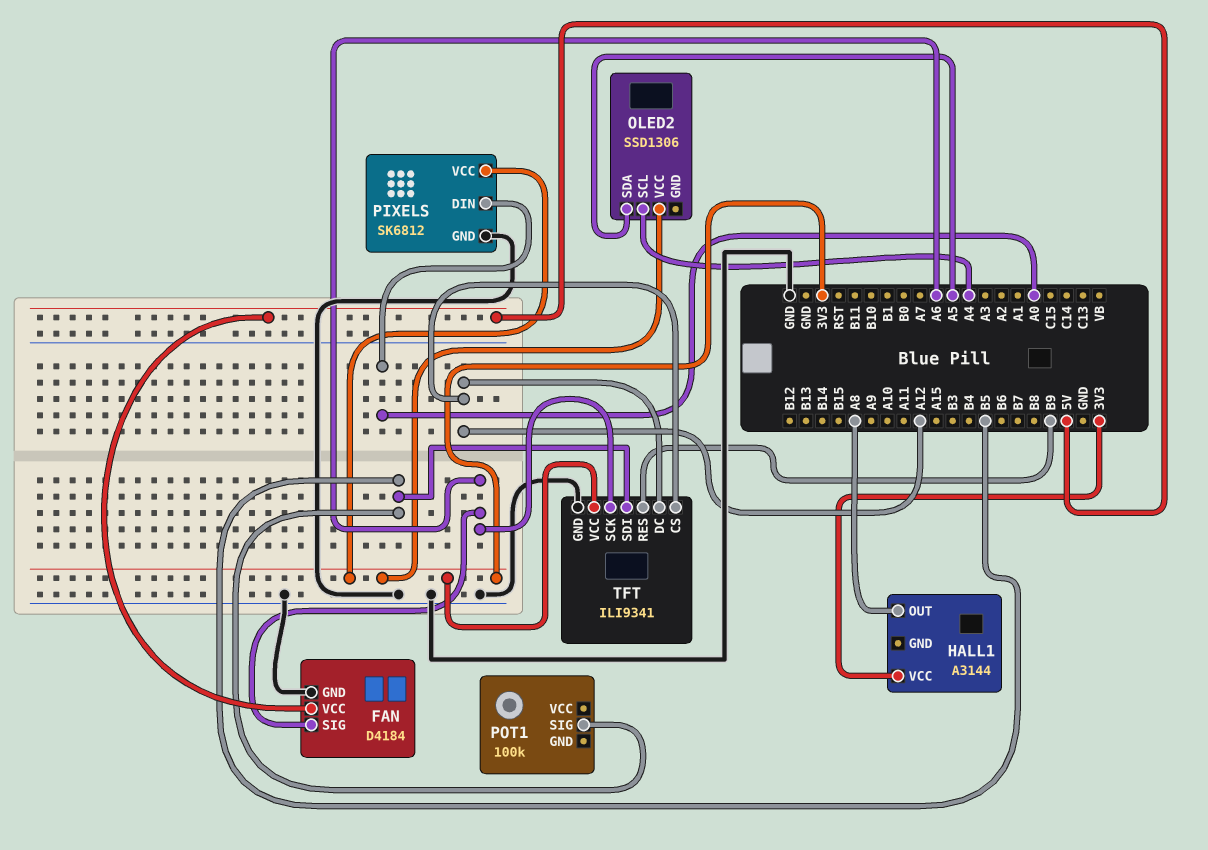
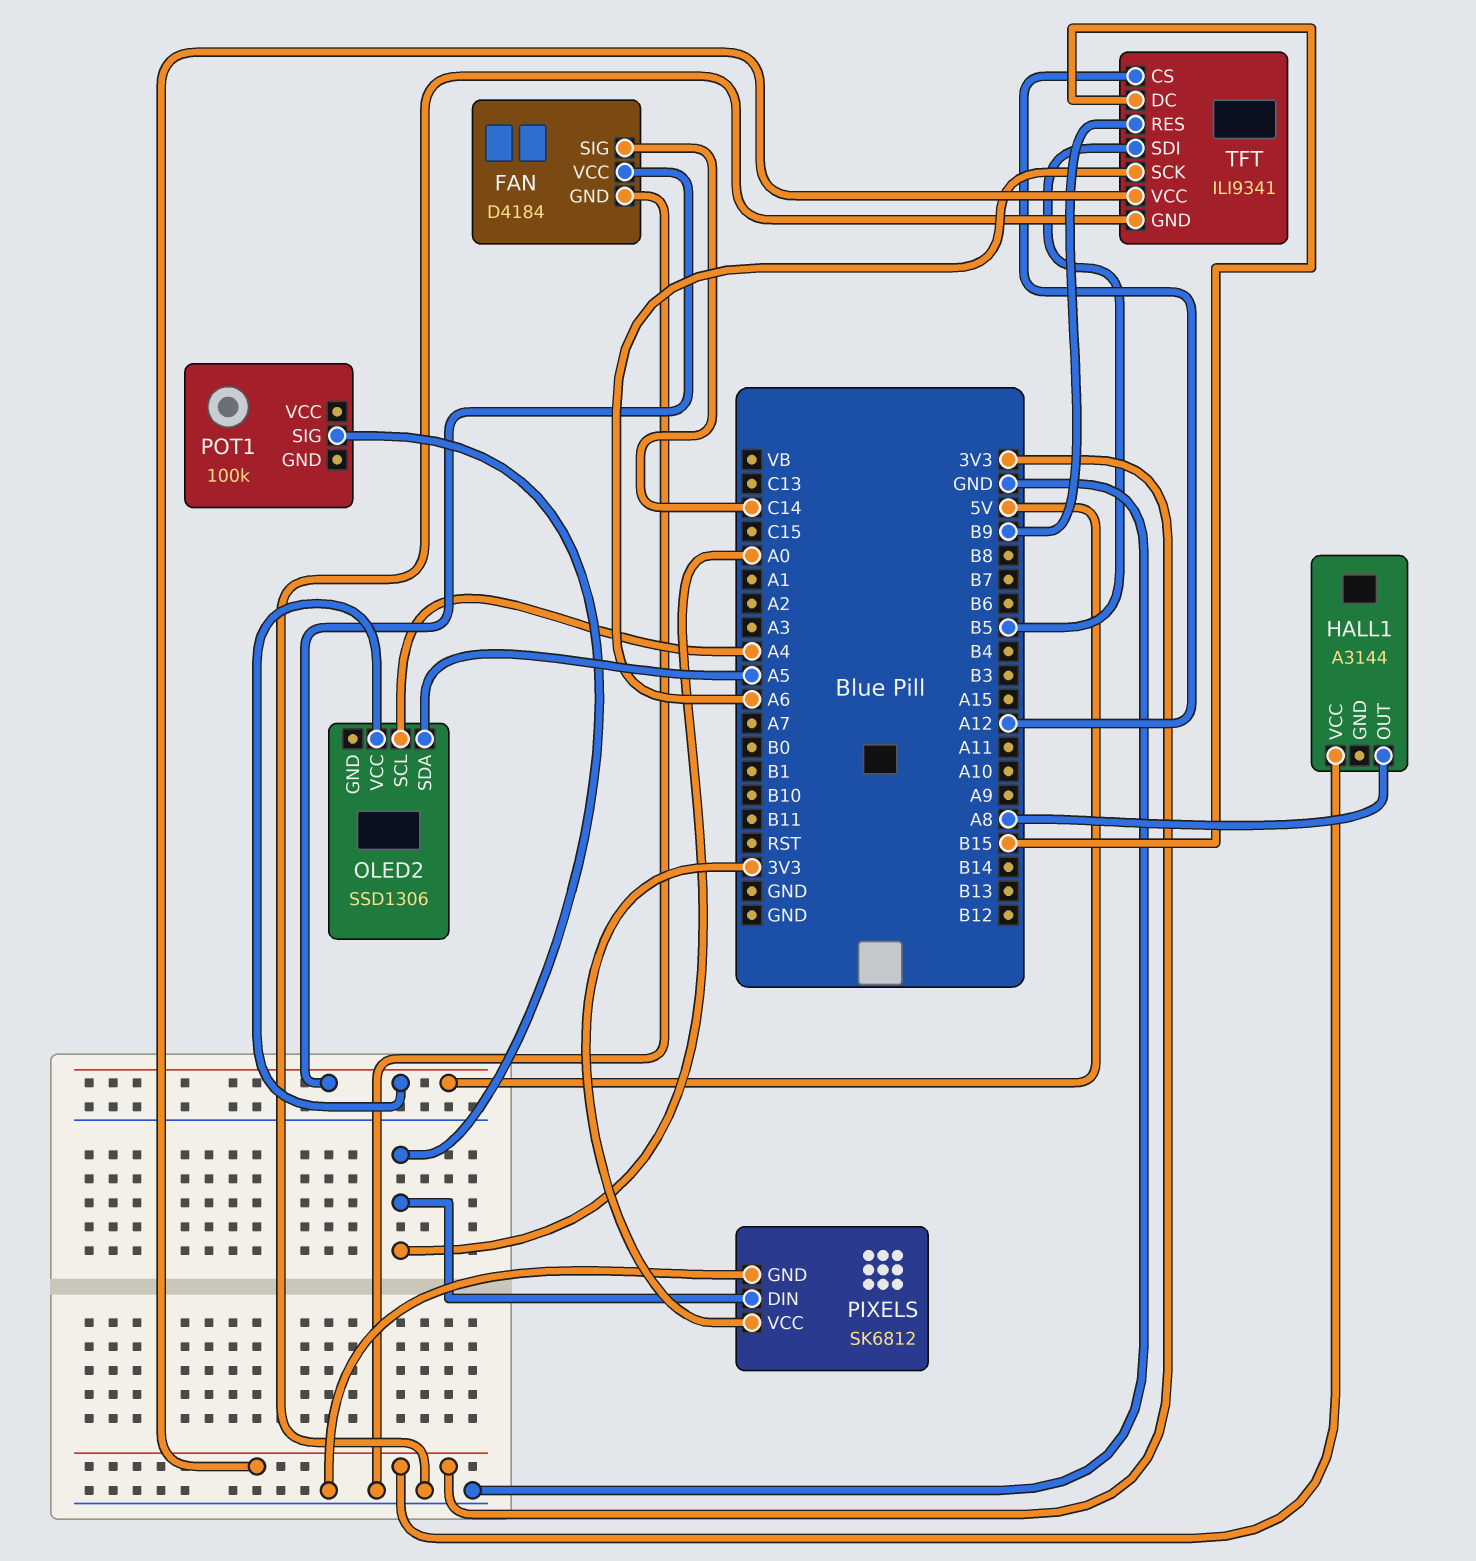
FAN pin SIG: A6 -> C14
OLED2 pin VCC: 3V3 -> 5V
POT1 pin SIG: B5 -> A0
TFT pin DC: A12 -> B15

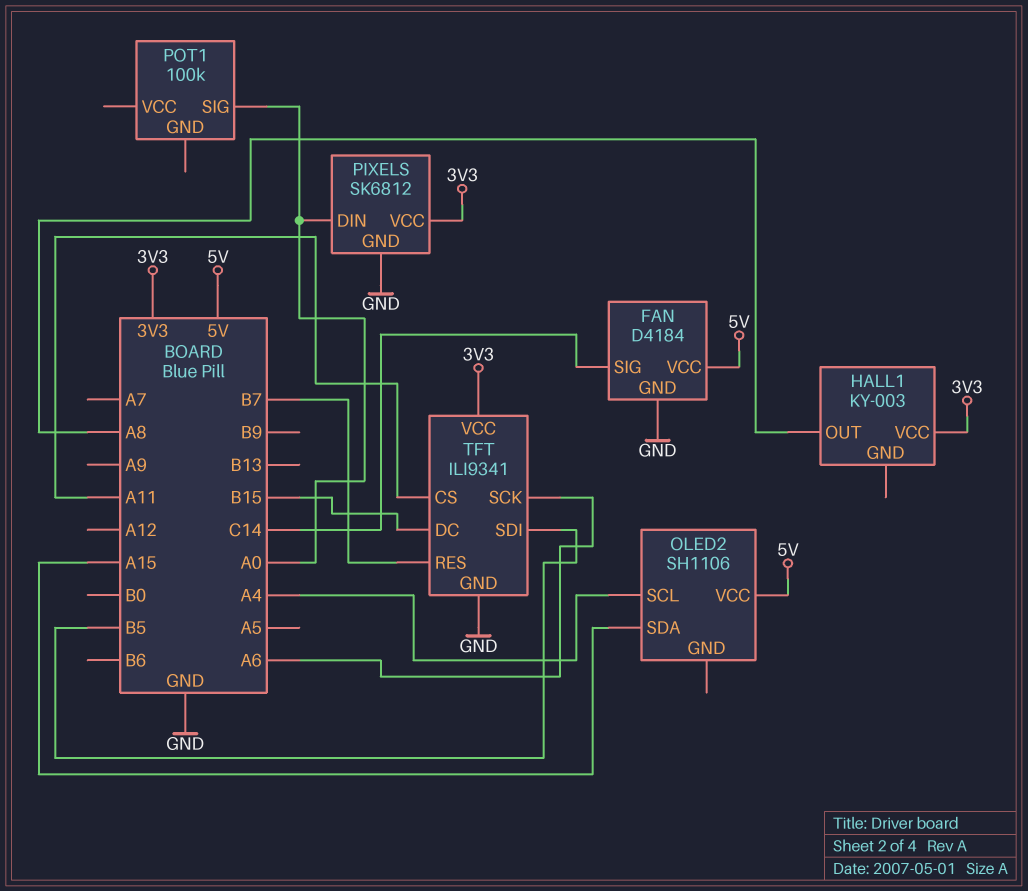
HALL1: A3144 -> KY-003
OLED2: SSD1306 -> SH1106
OLED2 pin SDA: A5 -> A15
TFT pin CS: A12 -> A11
TFT pin RES: B9 -> B7

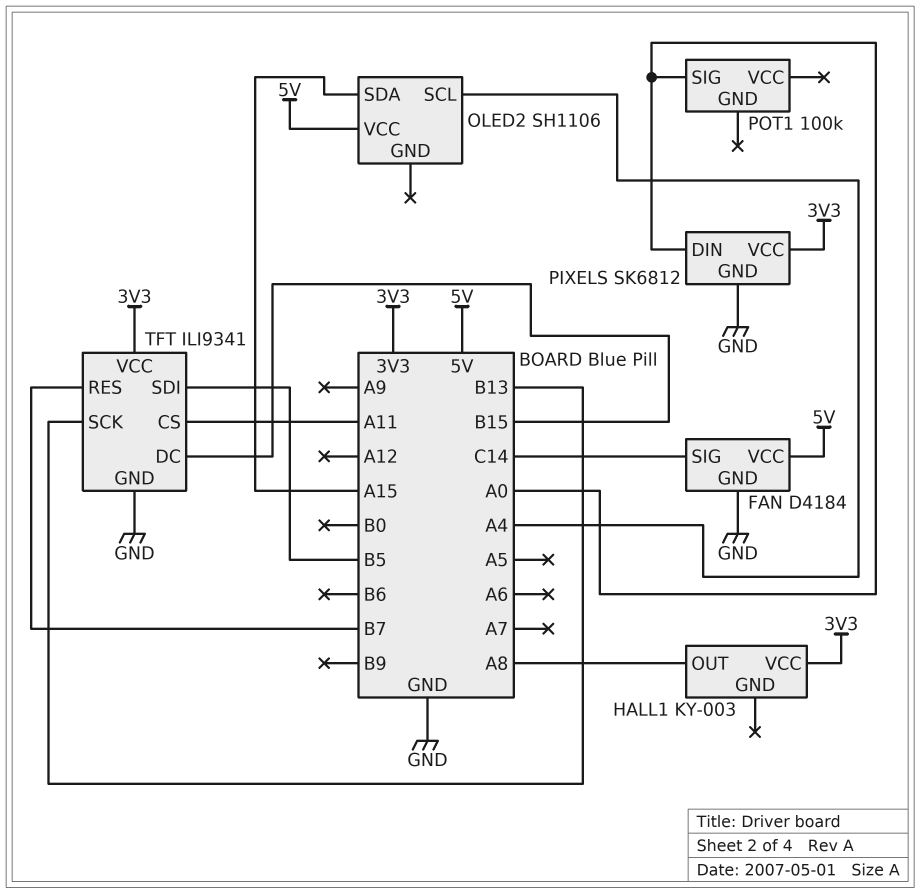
TFT pin SCK: A6 -> B13

